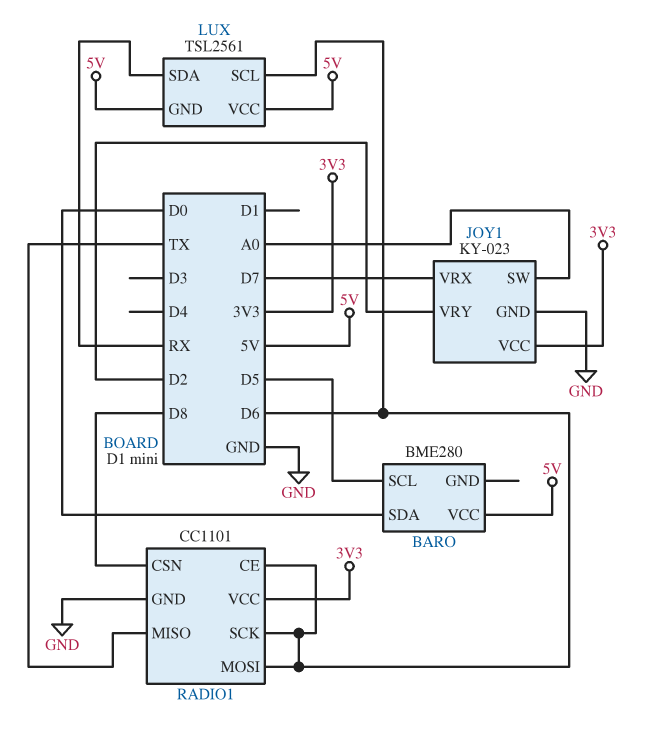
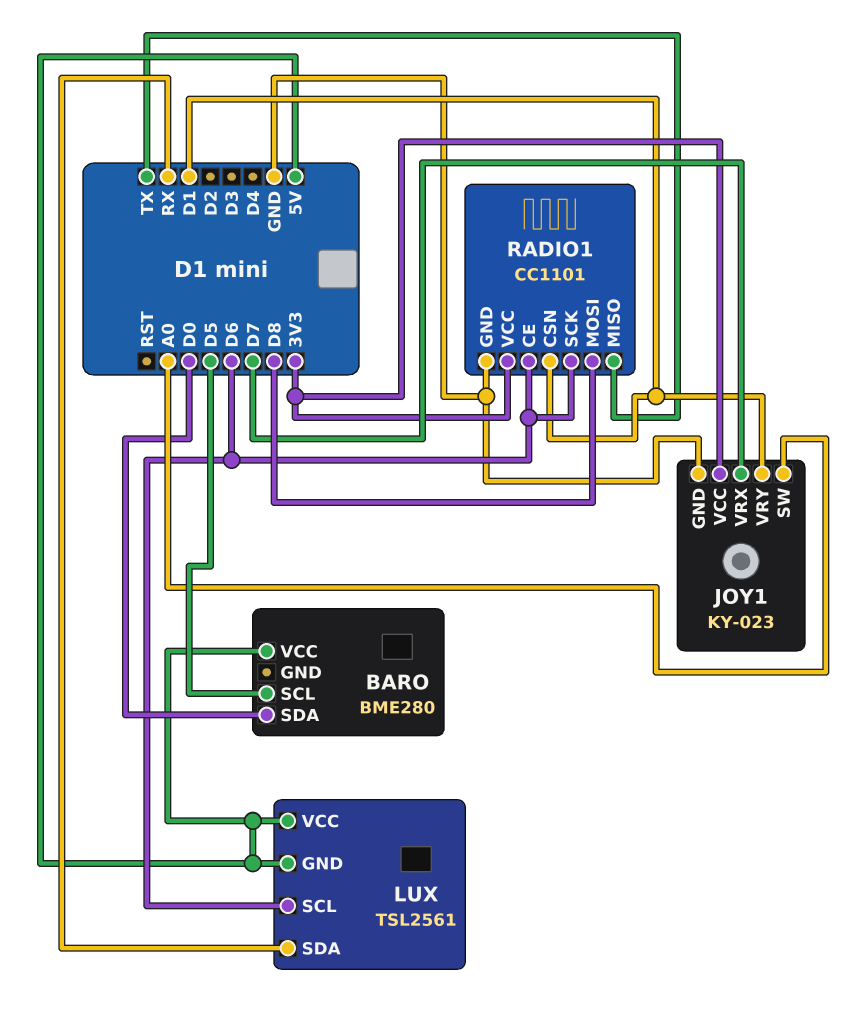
JOY1 pin VRY: D2 -> D1
RADIO1 pin CSN: D8 -> D1
RADIO1 pin MOSI: D6 -> D8

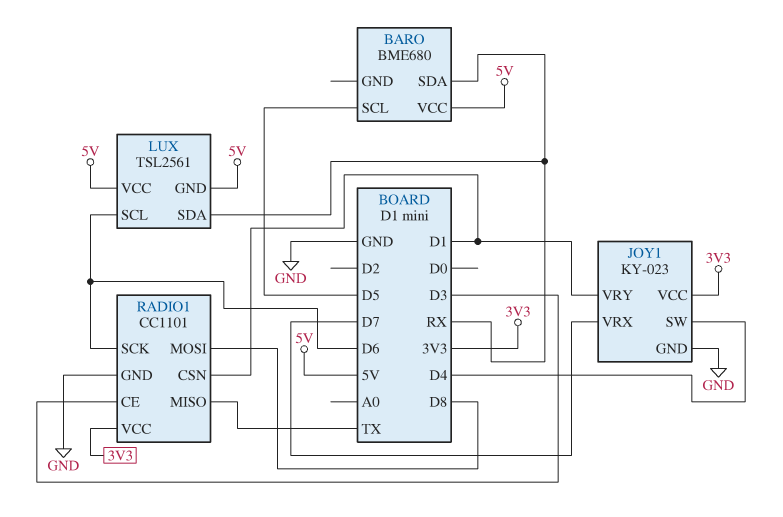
BARO: BME280 -> BME680
BARO pin SDA: D0 -> RX
JOY1 pin SW: A0 -> D4
RADIO1 pin CE: D6 -> D3

